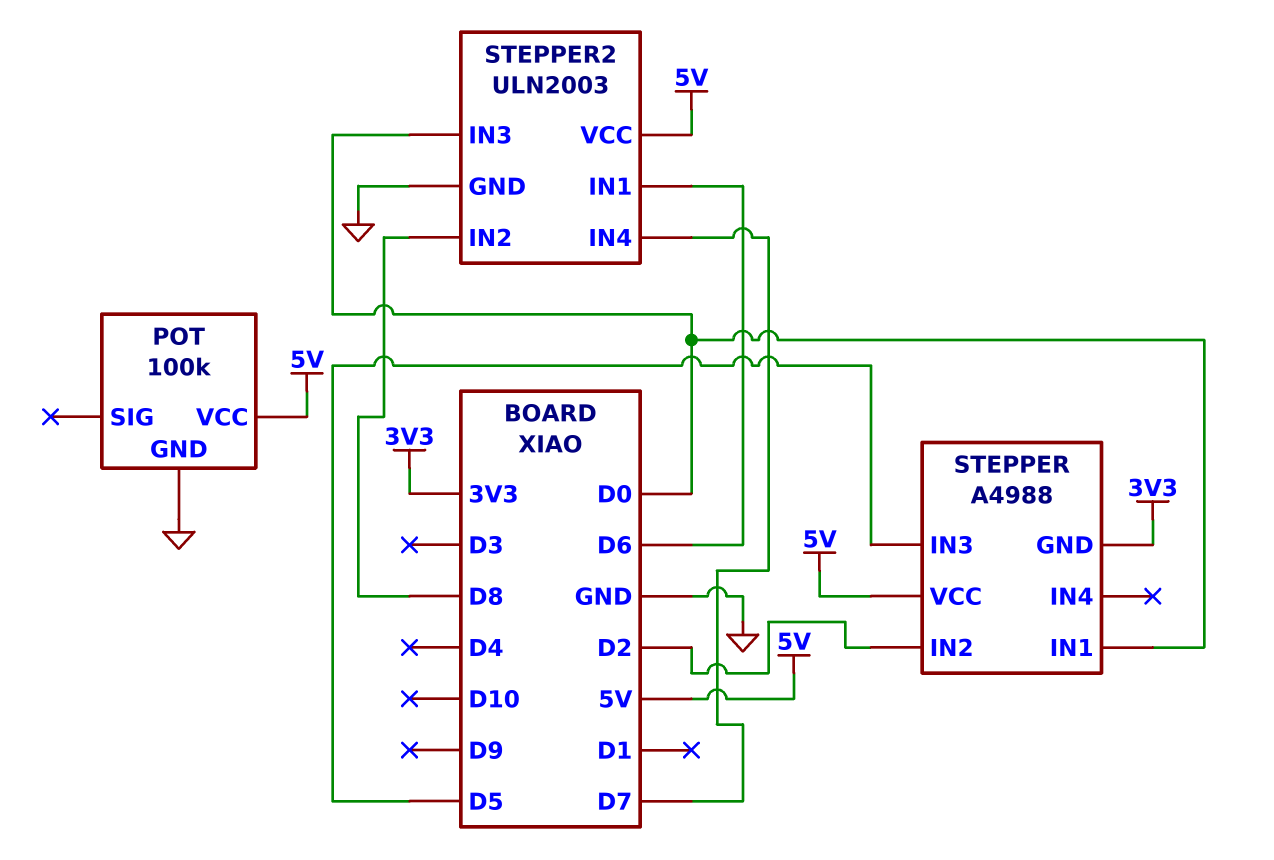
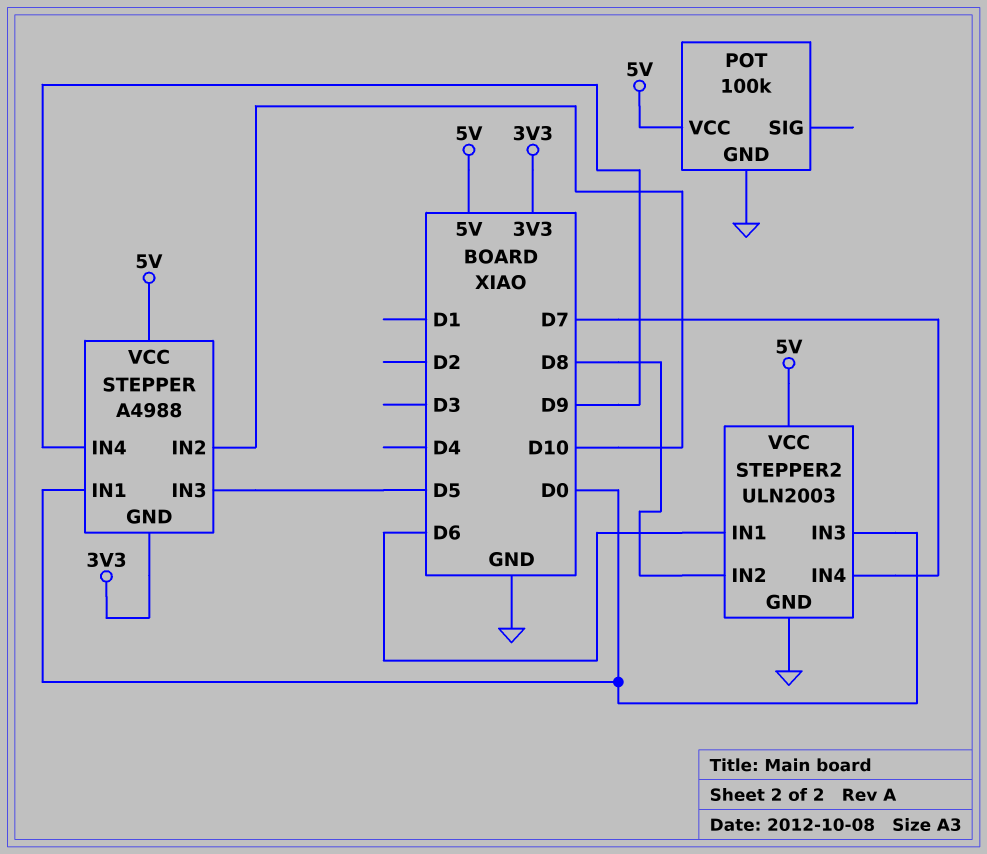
STEPPER pin IN2: D2 -> D10
STEPPER pin IN4: none -> D9

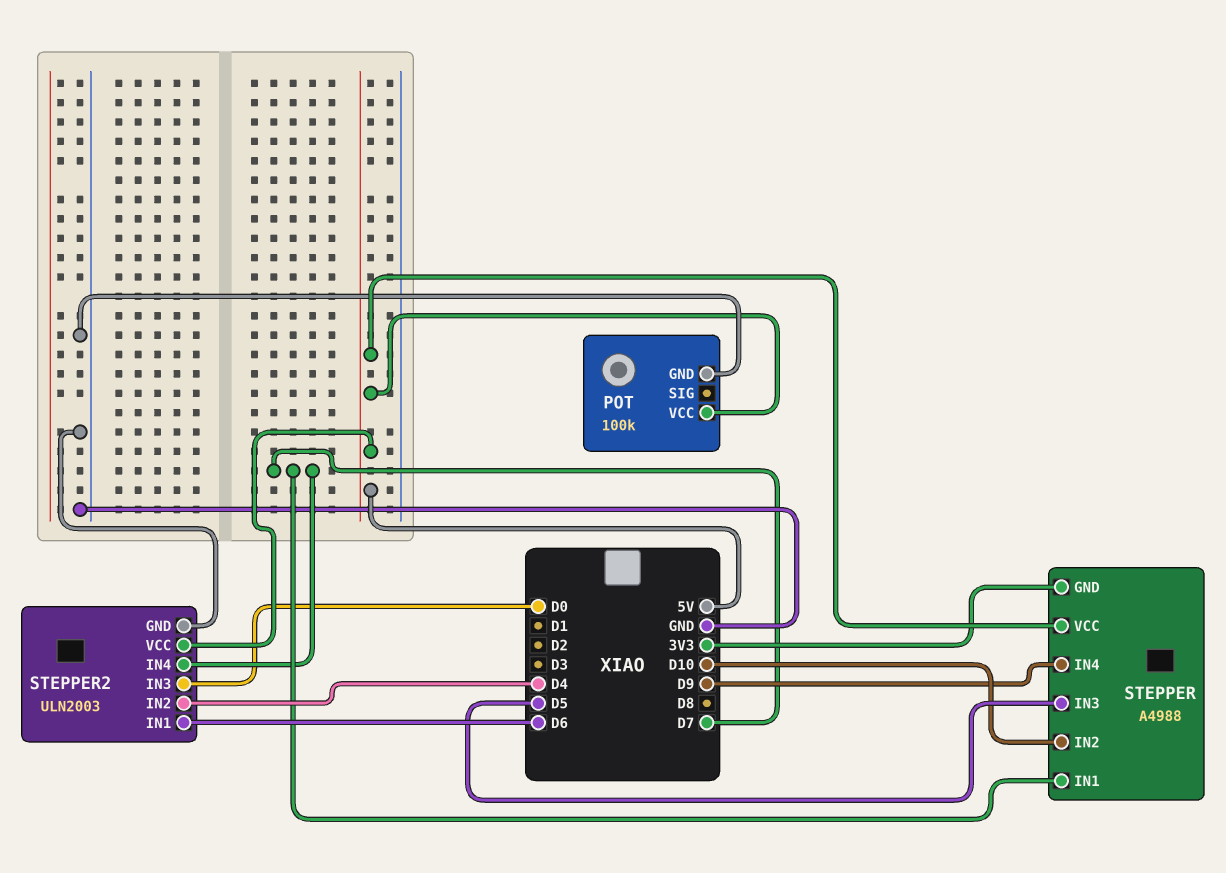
STEPPER pin IN1: D0 -> D7
STEPPER2 pin IN2: D8 -> D4

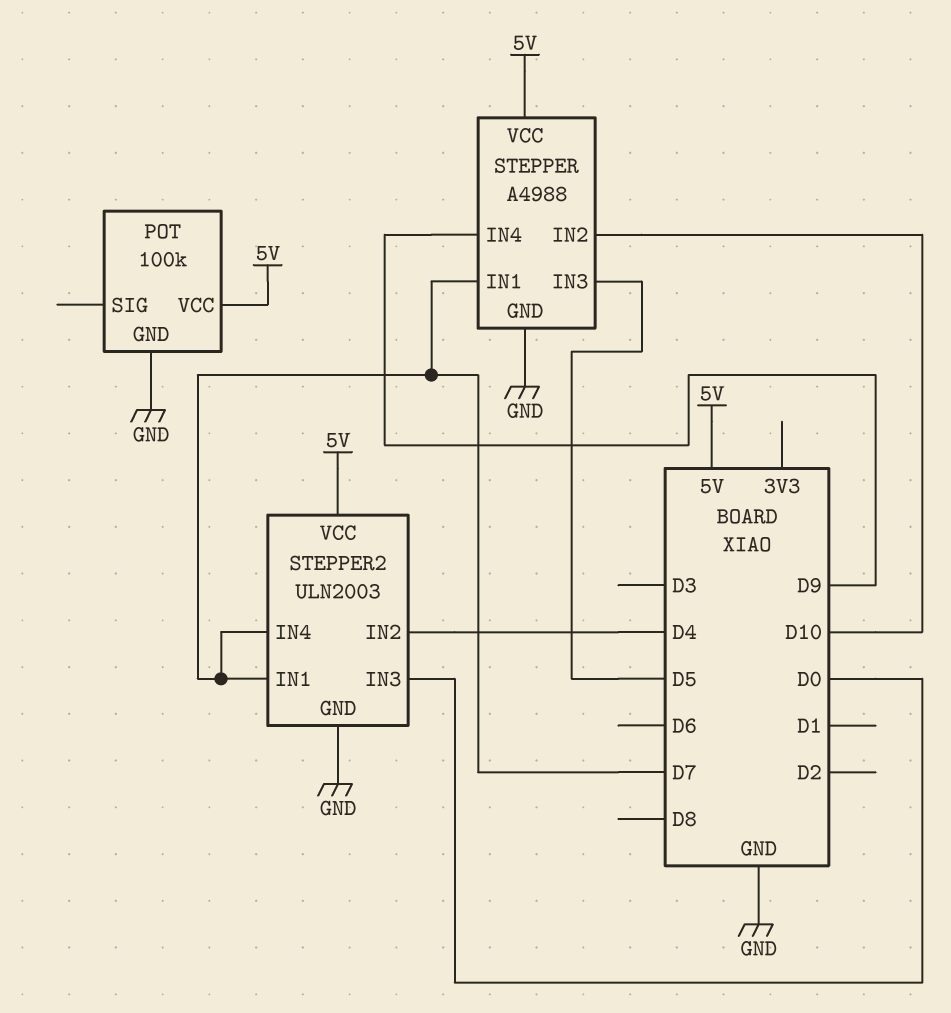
STEPPER pin GND: 3V3 -> GND
STEPPER2 pin IN1: D6 -> D7

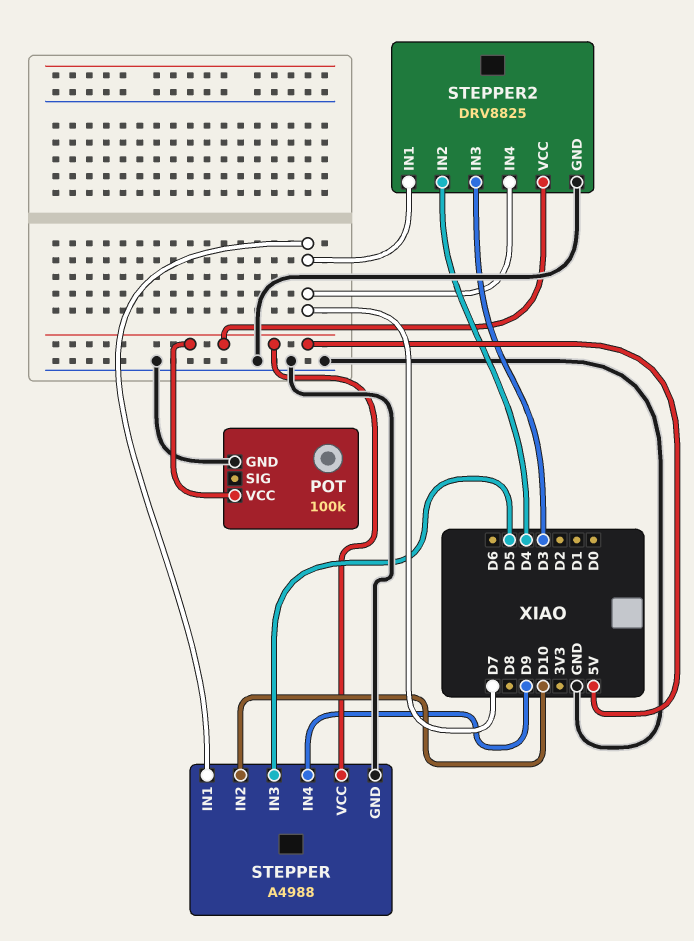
STEPPER2: ULN2003 -> DRV8825
STEPPER2 pin IN3: D0 -> D3

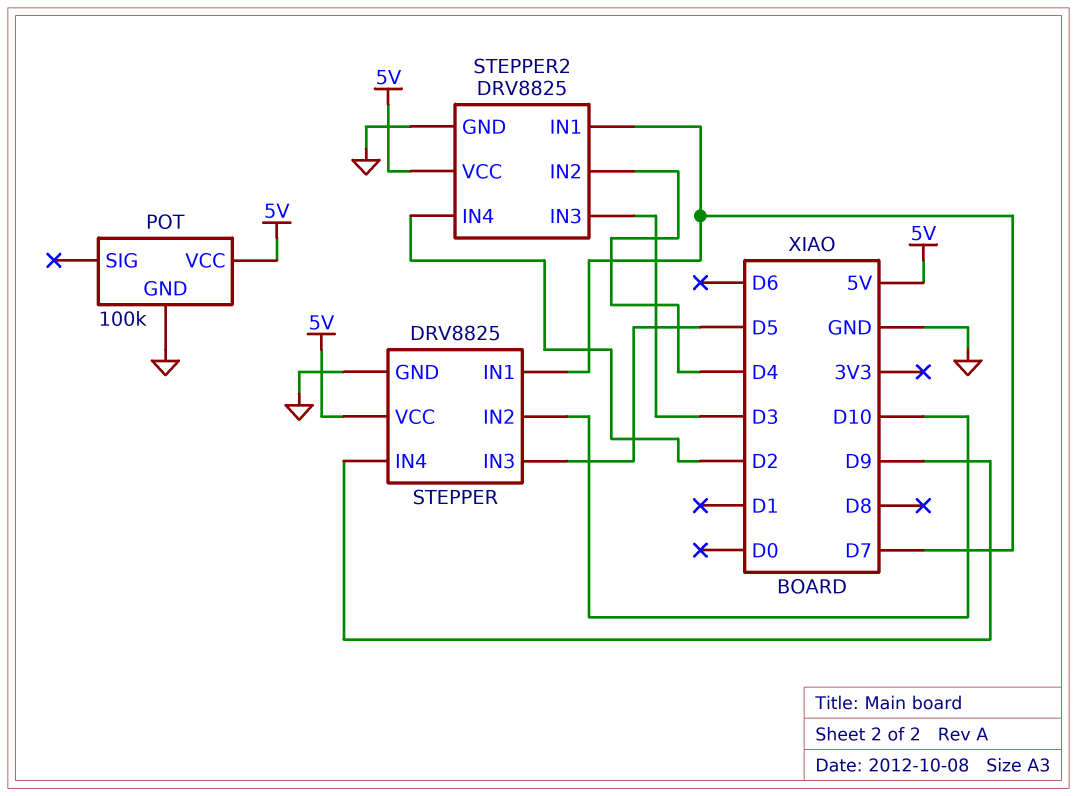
STEPPER: A4988 -> DRV8825
STEPPER2 pin IN4: D7 -> D2

